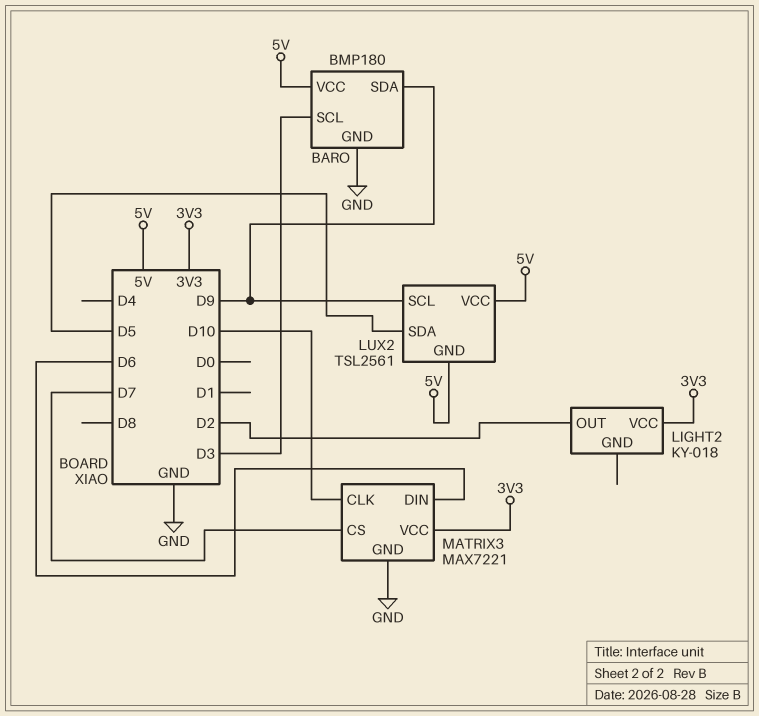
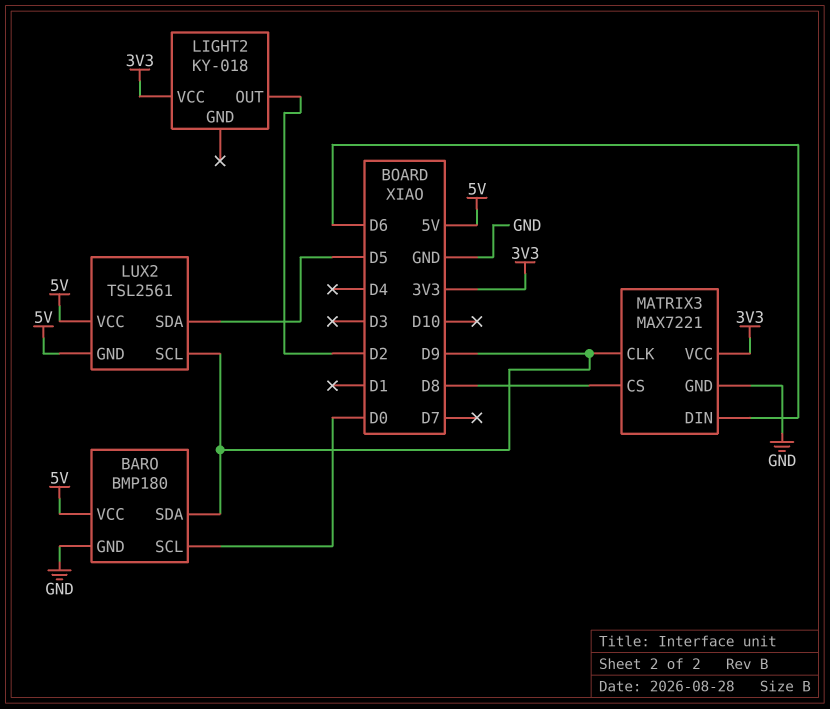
BARO pin SCL: D3 -> D0
MATRIX3 pin CLK: D10 -> D9
MATRIX3 pin CS: D7 -> D8

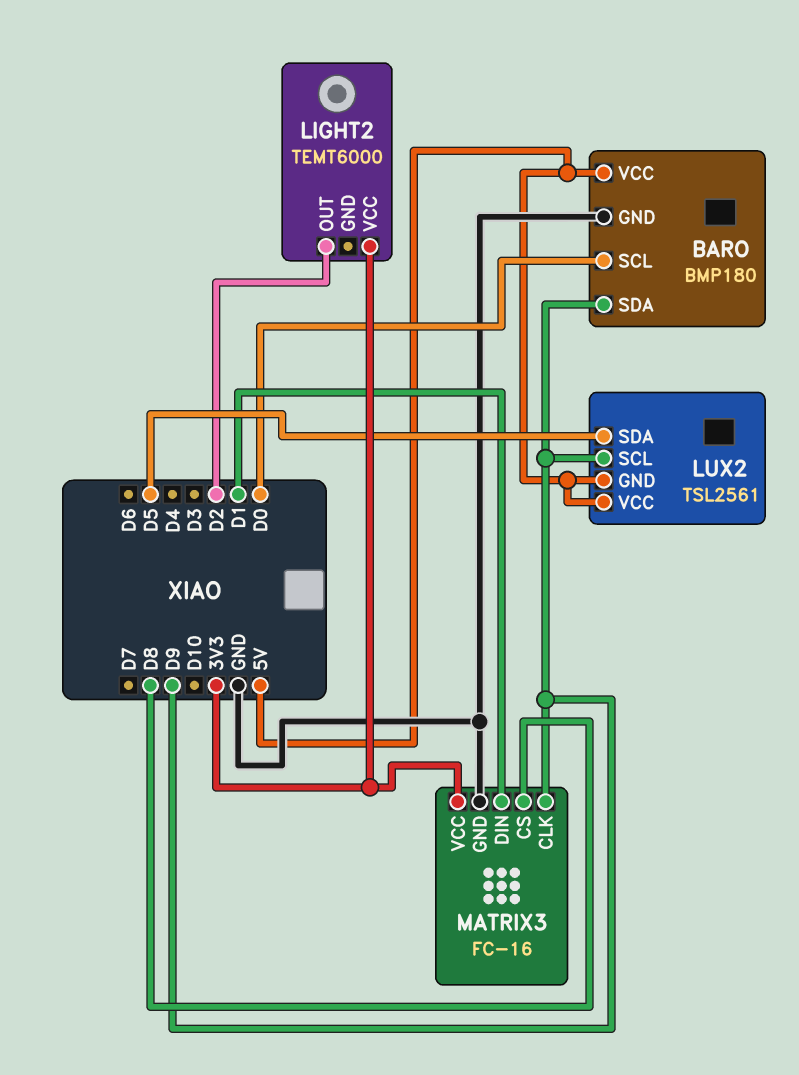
LIGHT2: KY-018 -> TEMT6000
MATRIX3: MAX7221 -> FC-16
MATRIX3 pin DIN: D6 -> D1

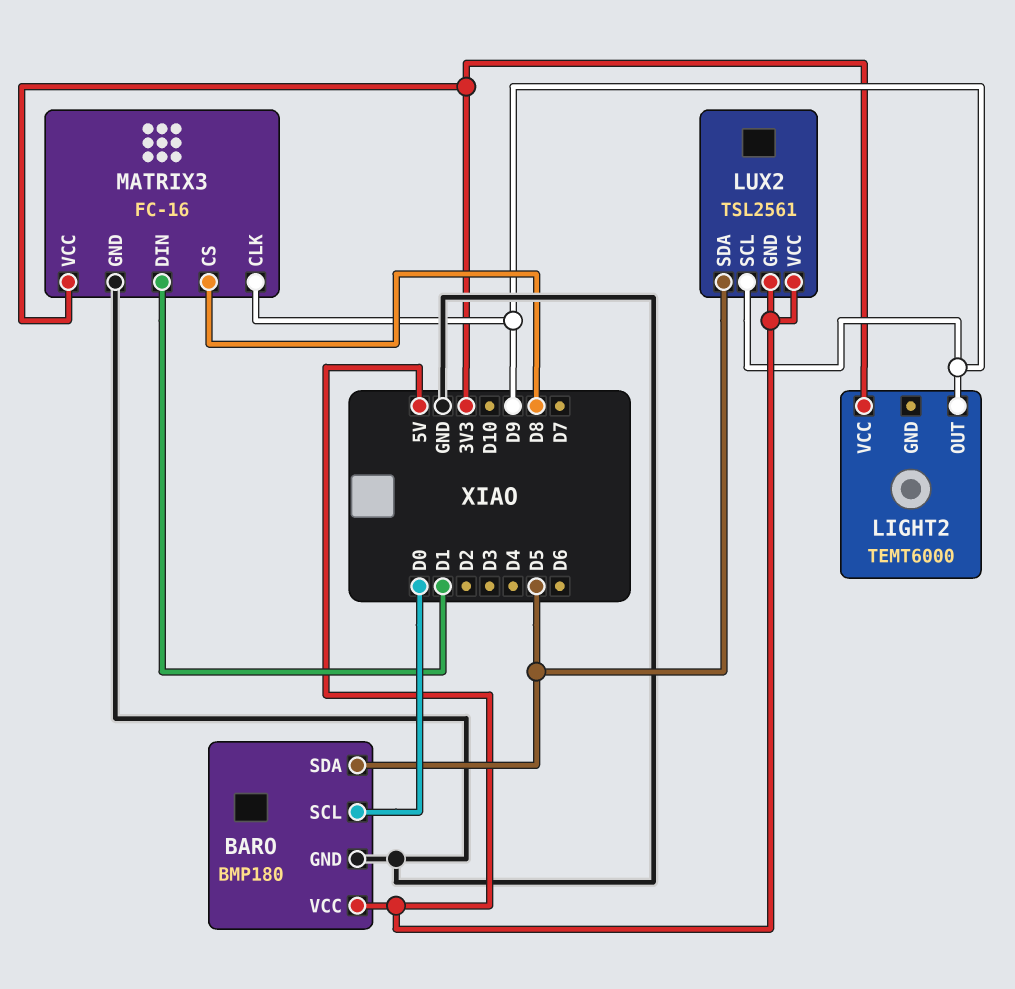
BARO pin SDA: D9 -> D5
LIGHT2 pin OUT: D2 -> D9

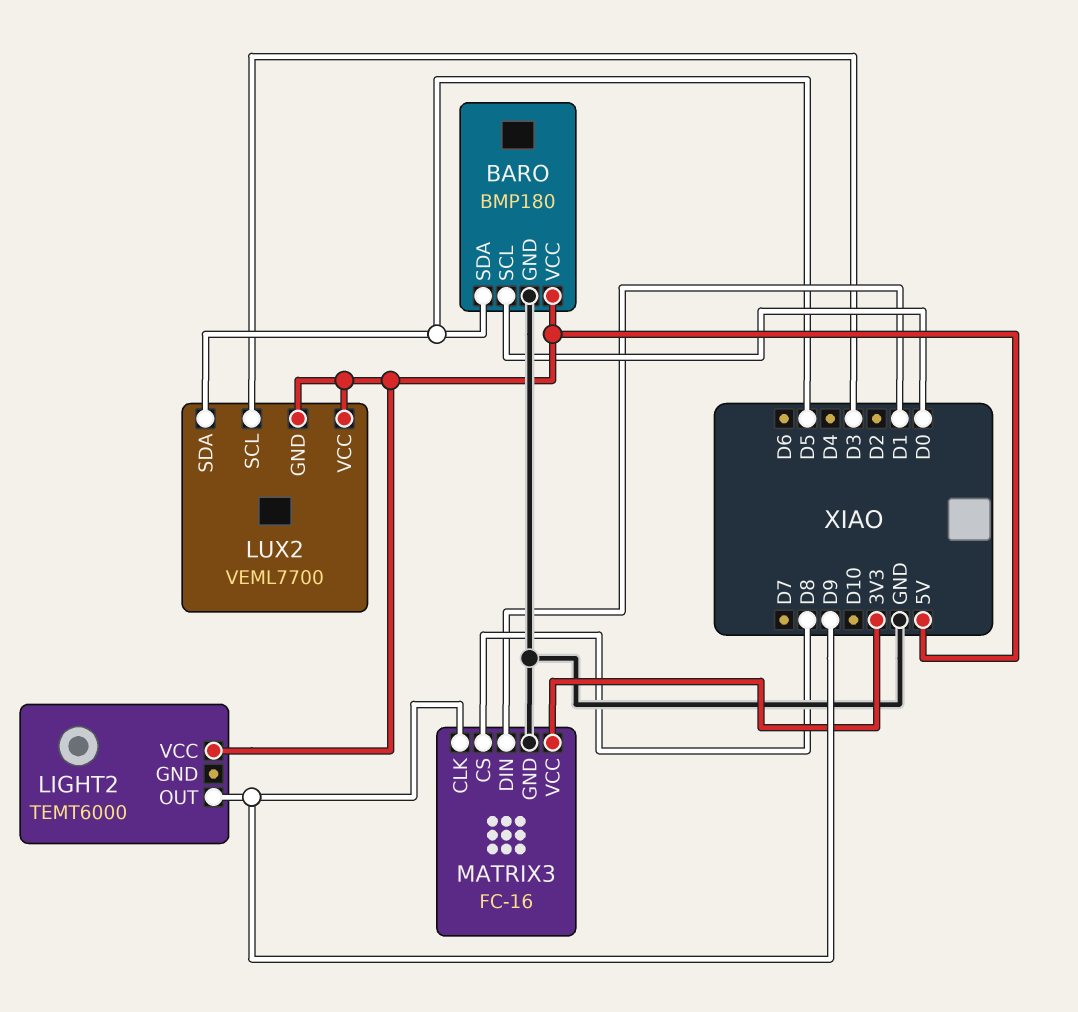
LIGHT2 pin VCC: 3V3 -> 5V
LUX2: TSL2561 -> VEML7700
LUX2 pin SCL: D9 -> D3

